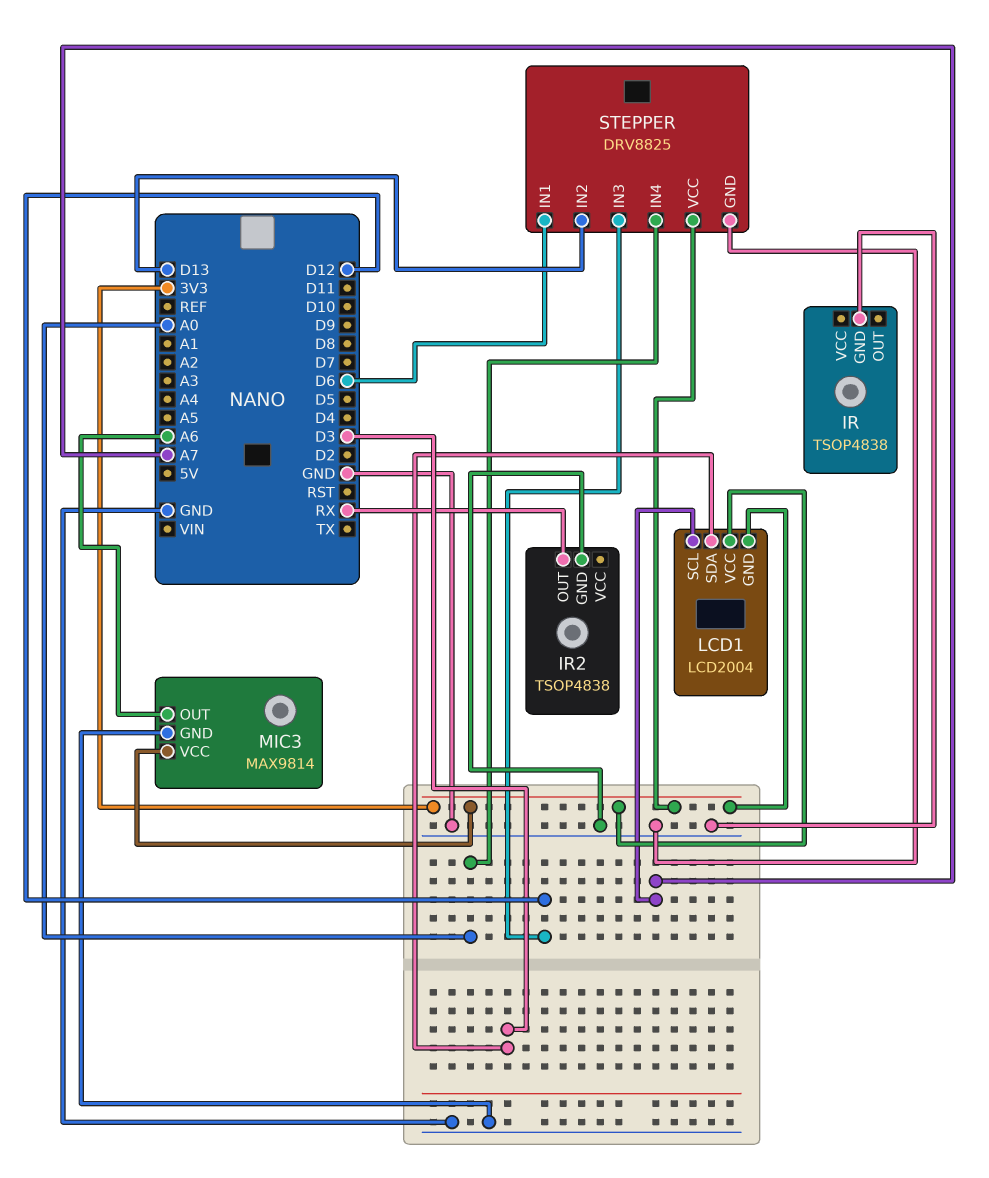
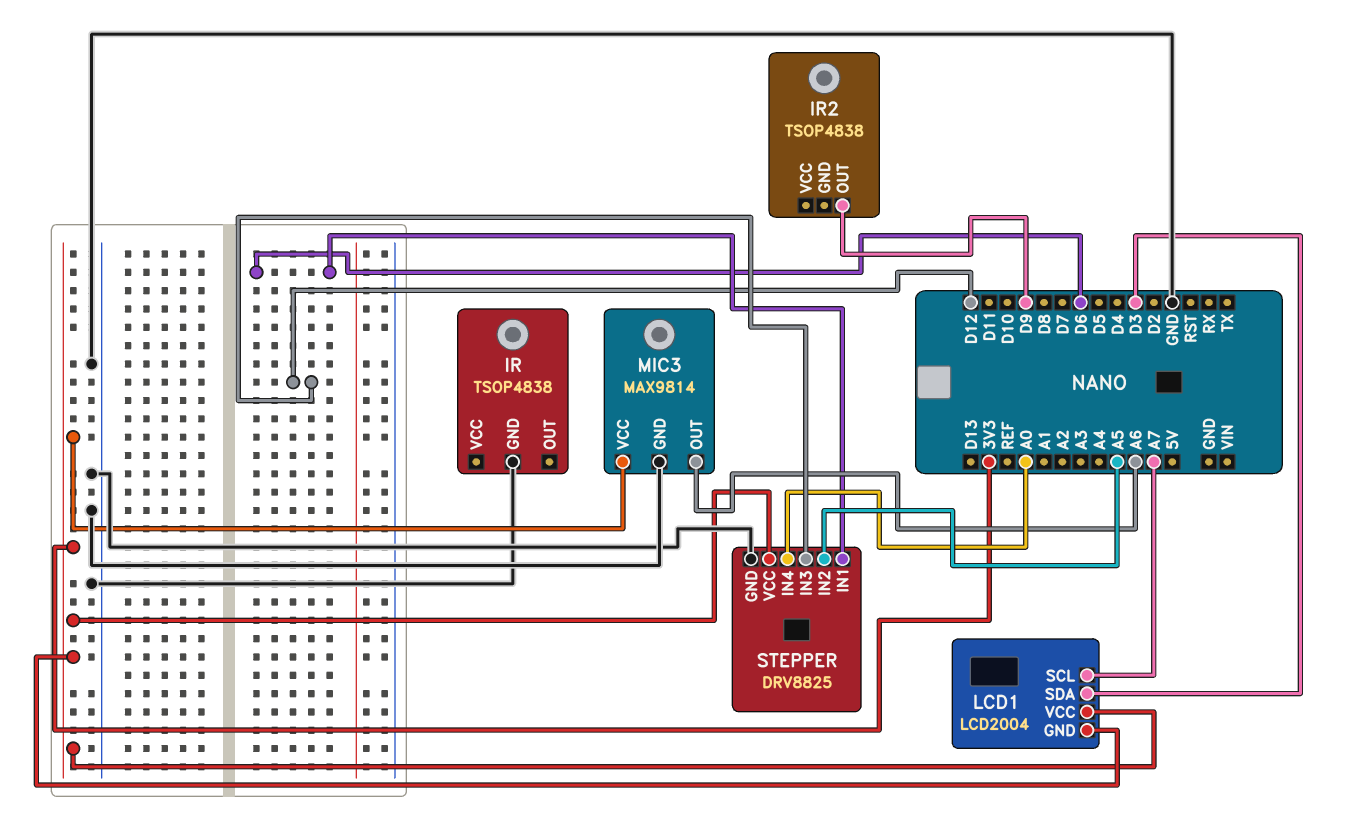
IR2 pin GND: GND -> none
IR2 pin OUT: RX -> D9
STEPPER pin IN2: D13 -> A5

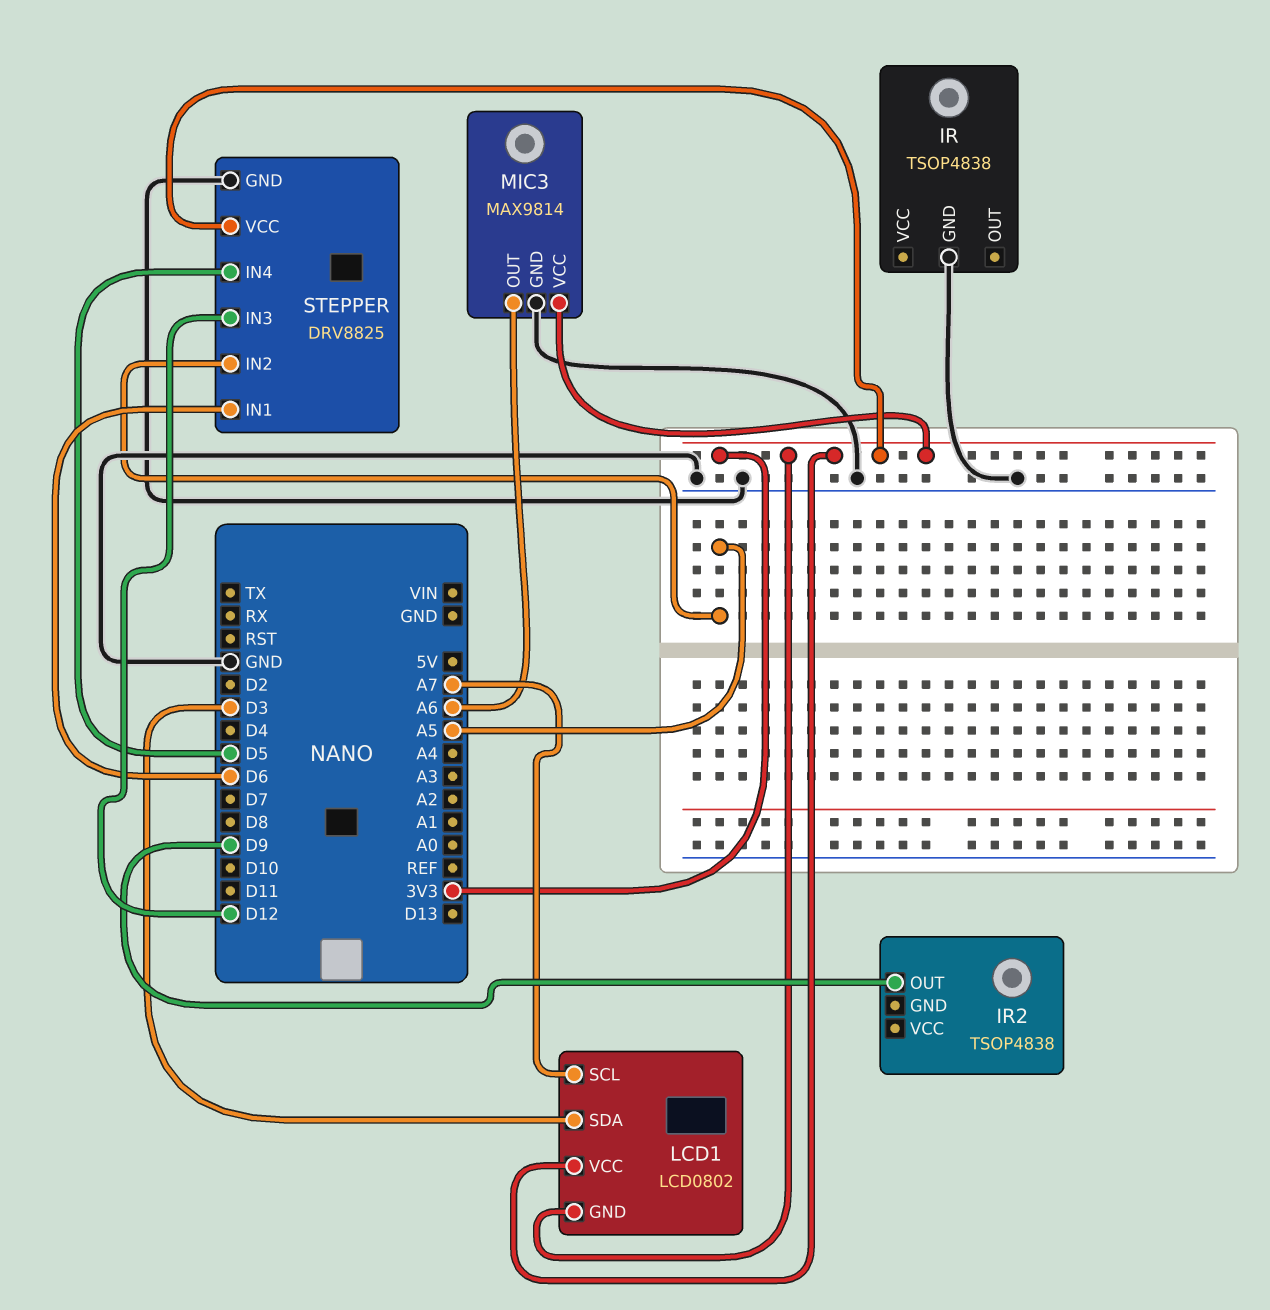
LCD1: LCD2004 -> LCD0802
STEPPER pin IN4: A0 -> D5

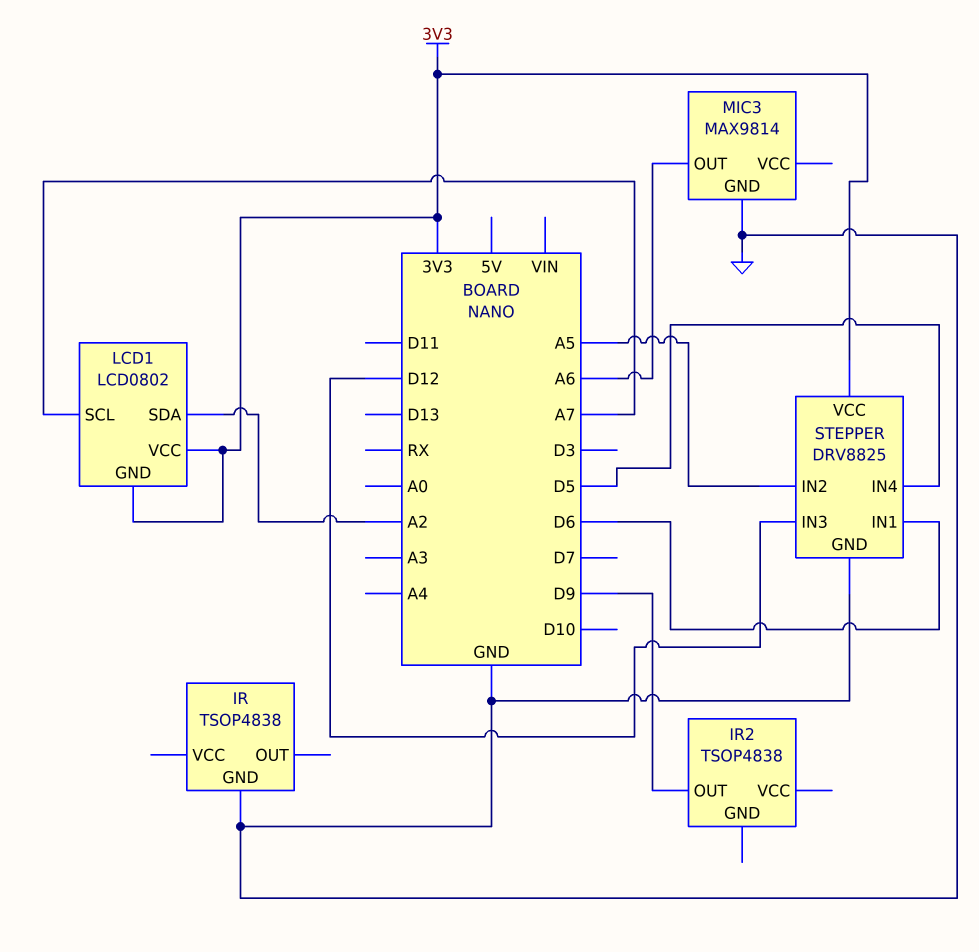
LCD1 pin SDA: D3 -> A2
MIC3 pin VCC: 3V3 -> none

